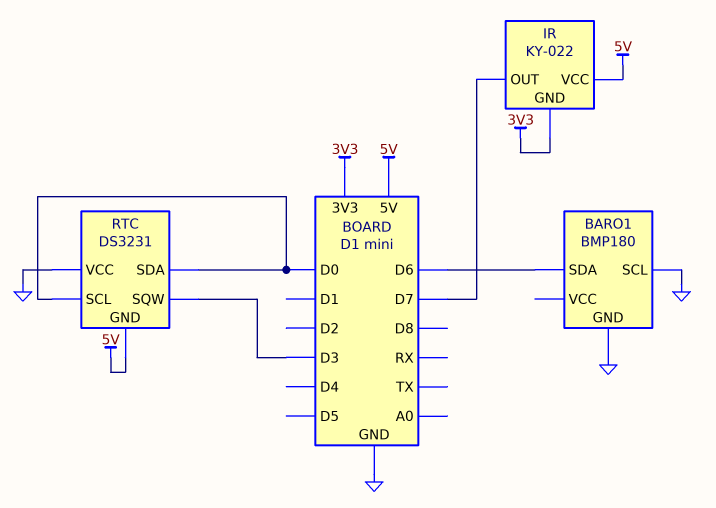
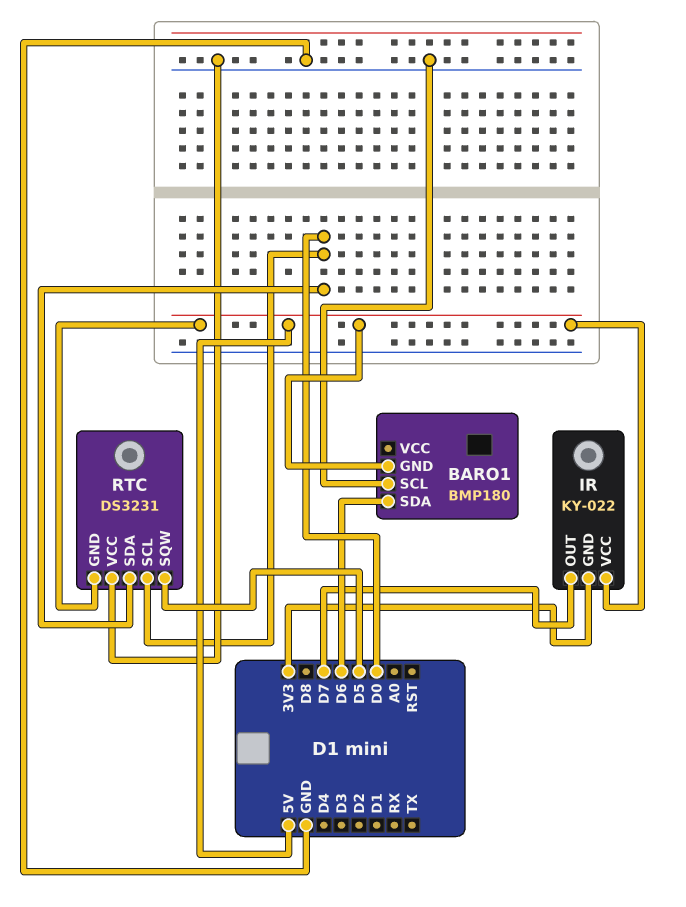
BARO1 pin GND: GND -> 5V
RTC pin SQW: D3 -> D5

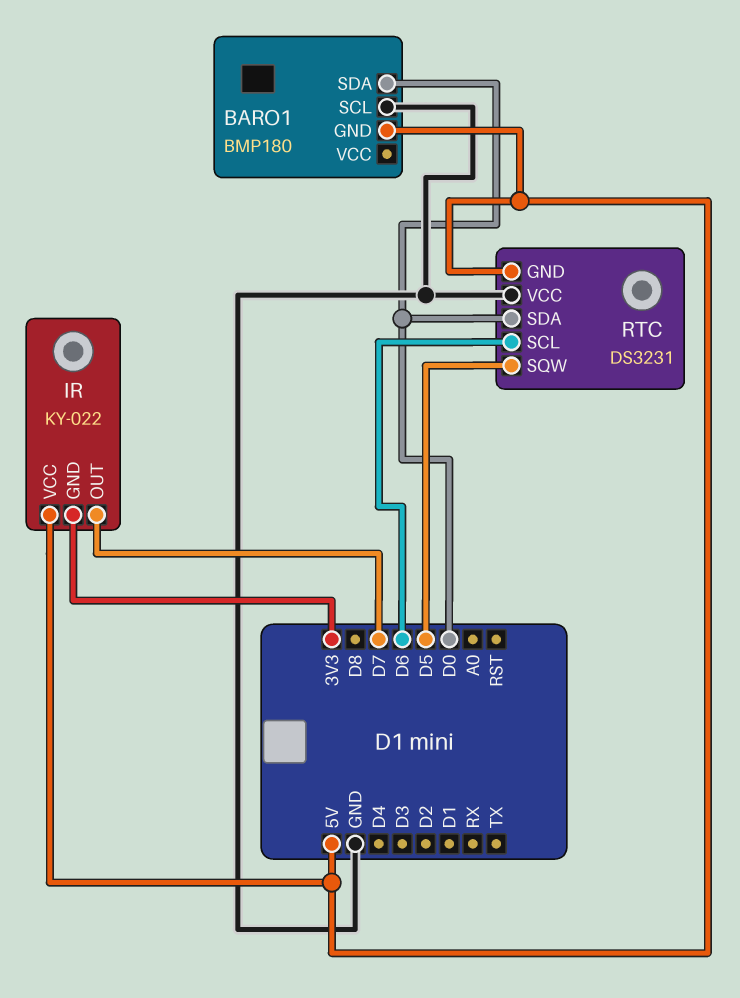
BARO1 pin SDA: D6 -> D0
RTC pin SCL: D0 -> D6

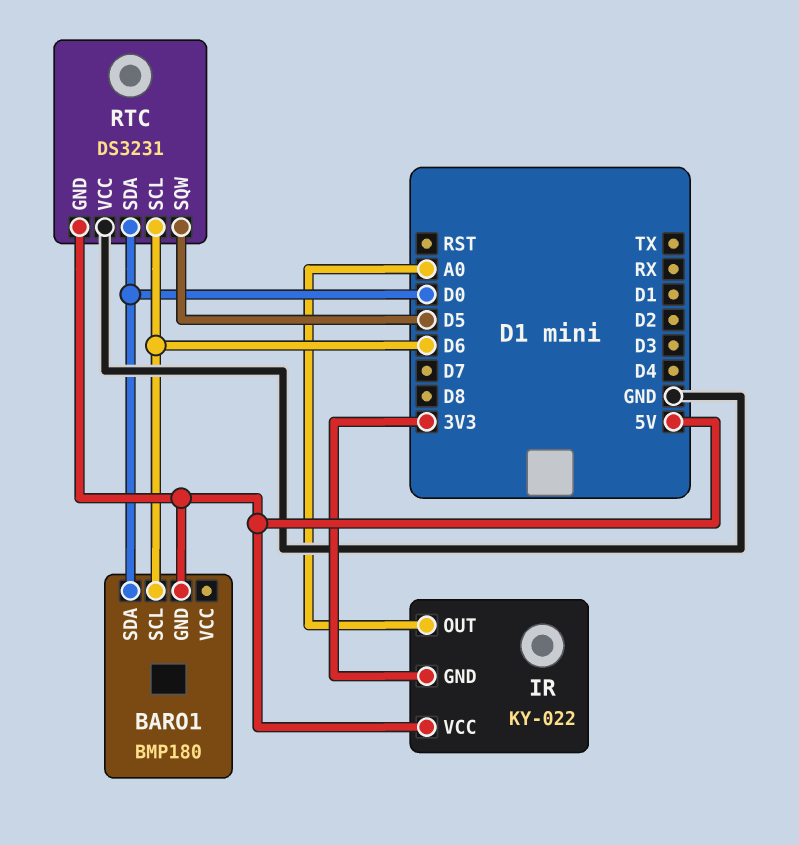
BARO1 pin SCL: GND -> D6
IR pin OUT: D7 -> A0

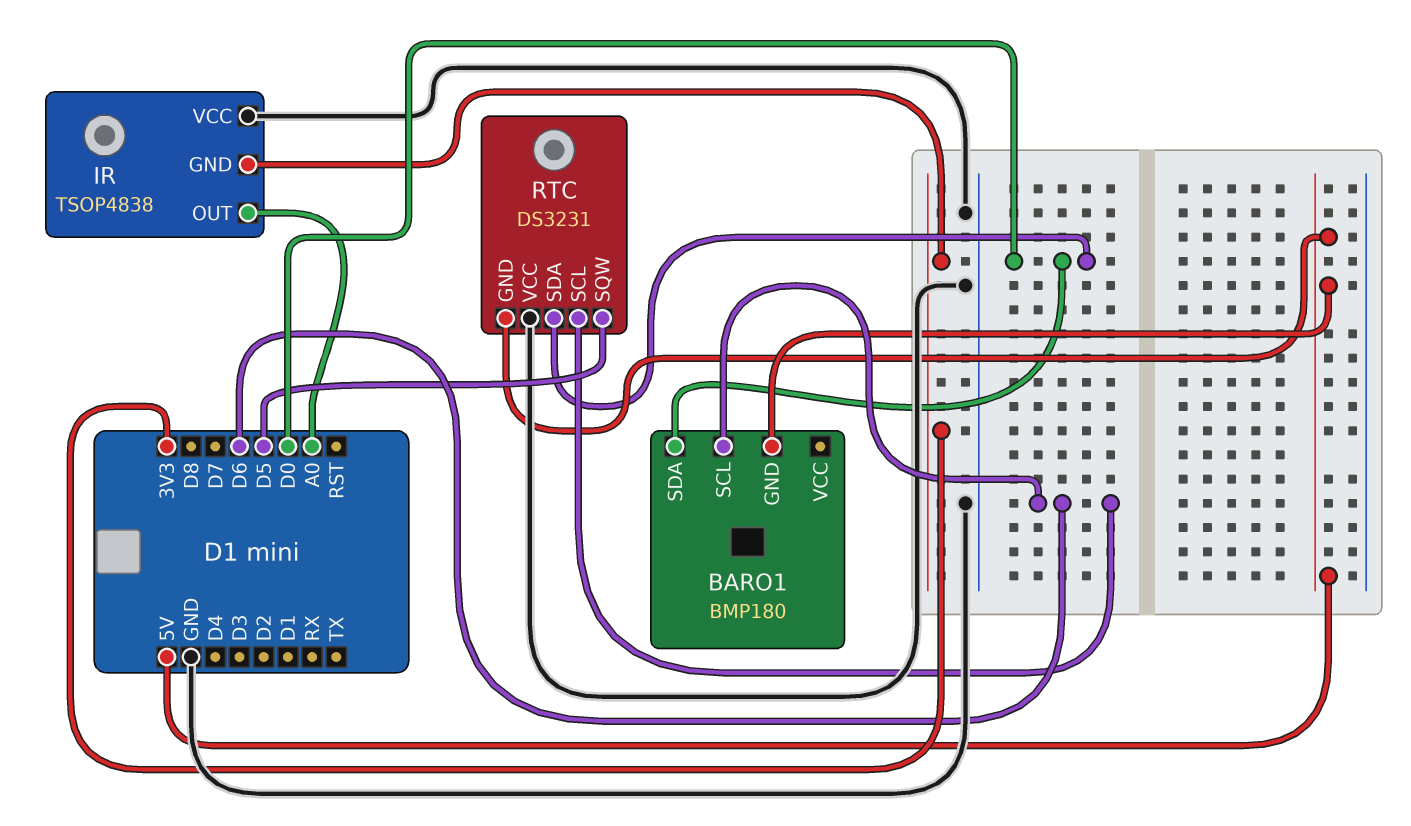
IR: KY-022 -> TSOP4838
IR pin VCC: 5V -> GND

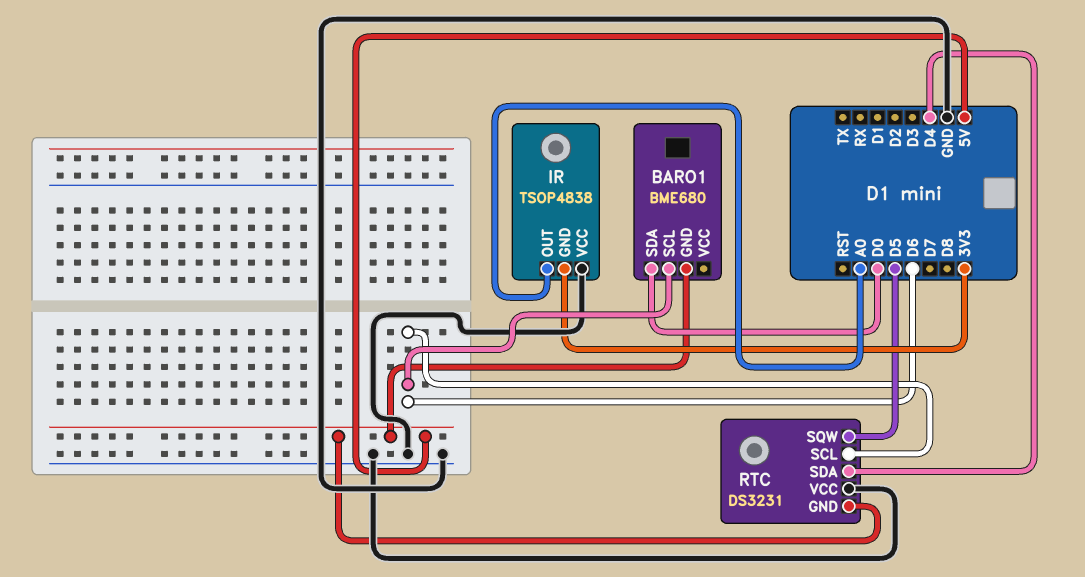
BARO1: BMP180 -> BME680
RTC pin SDA: D0 -> D4

